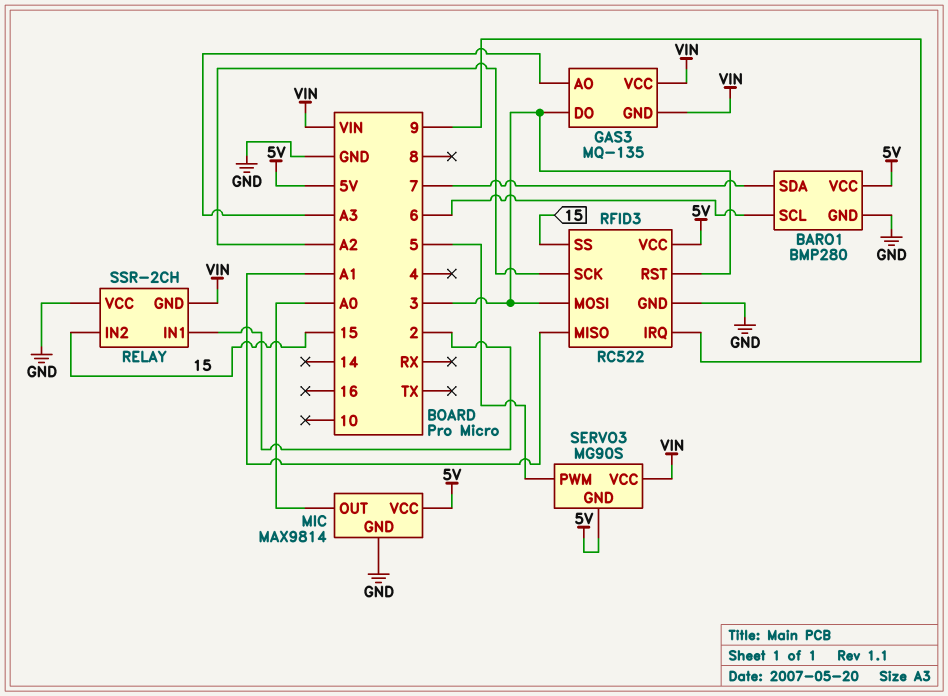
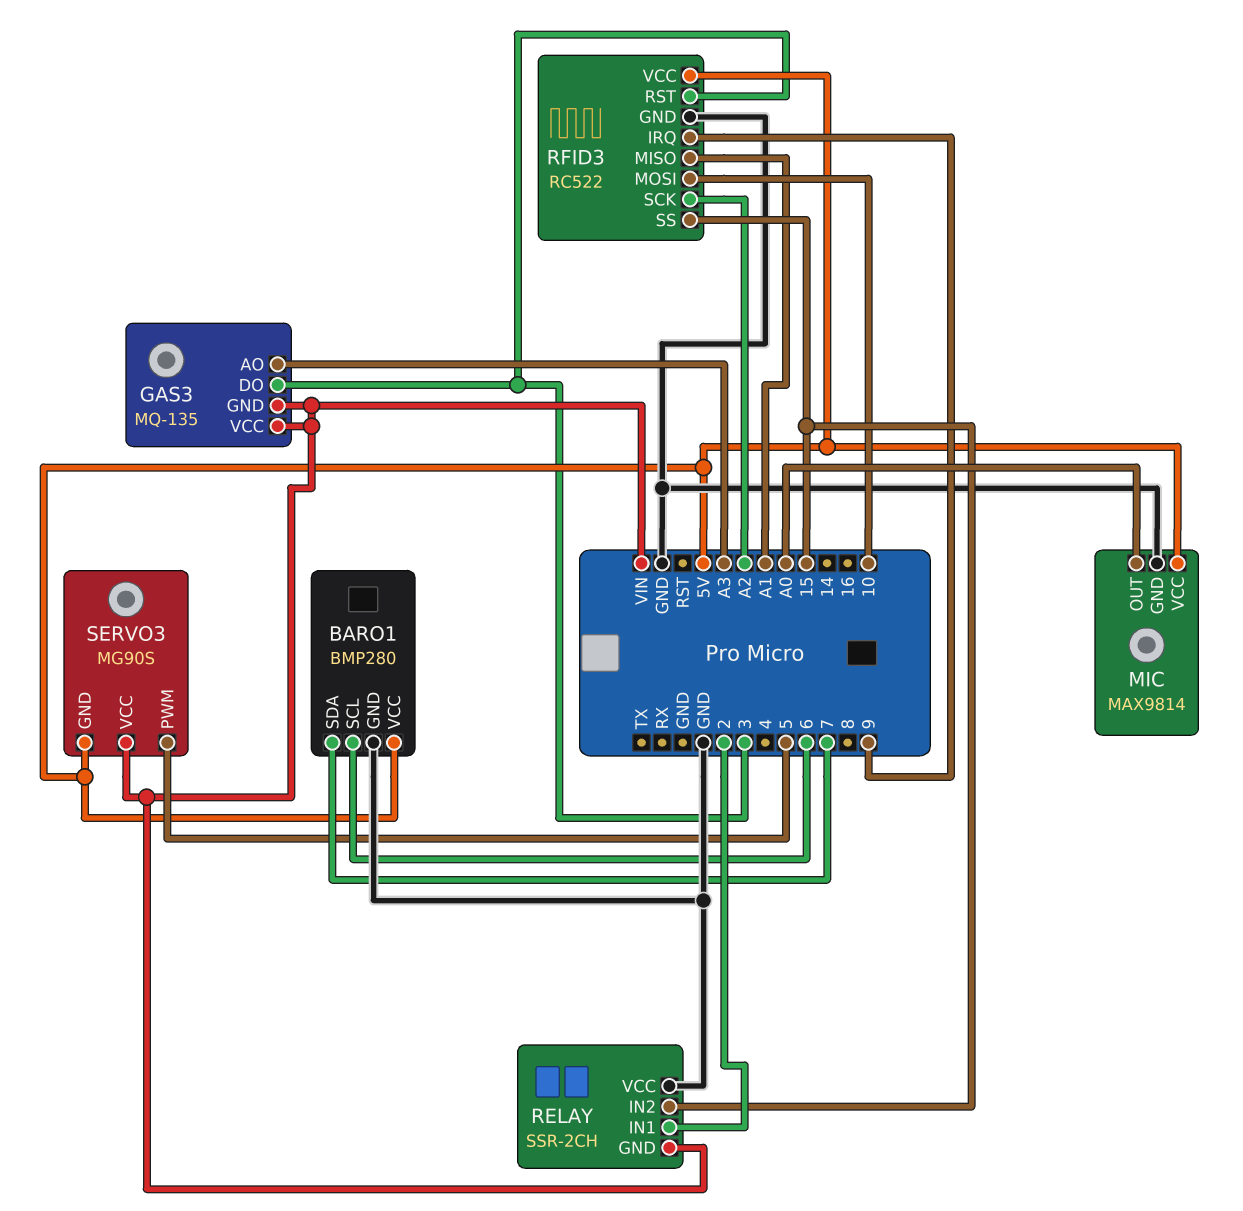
RFID3 pin MOSI: 3 -> 10

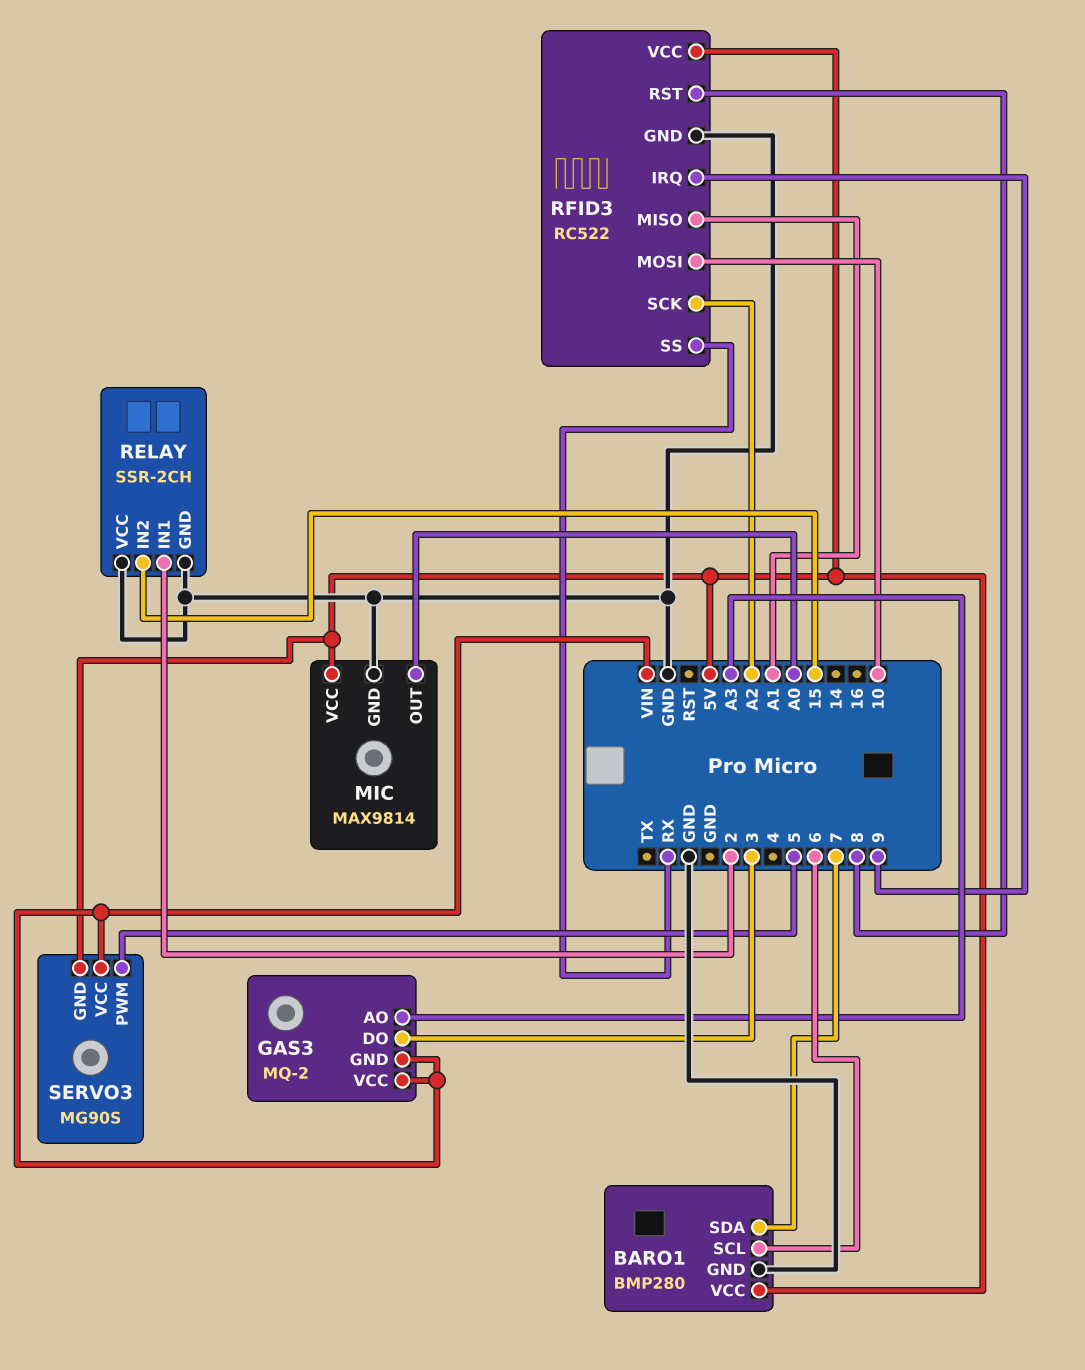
GAS3: MQ-135 -> MQ-2
RELAY pin GND: VIN -> GND
RFID3 pin RST: 3 -> 8
RFID3 pin SS: 15 -> RX

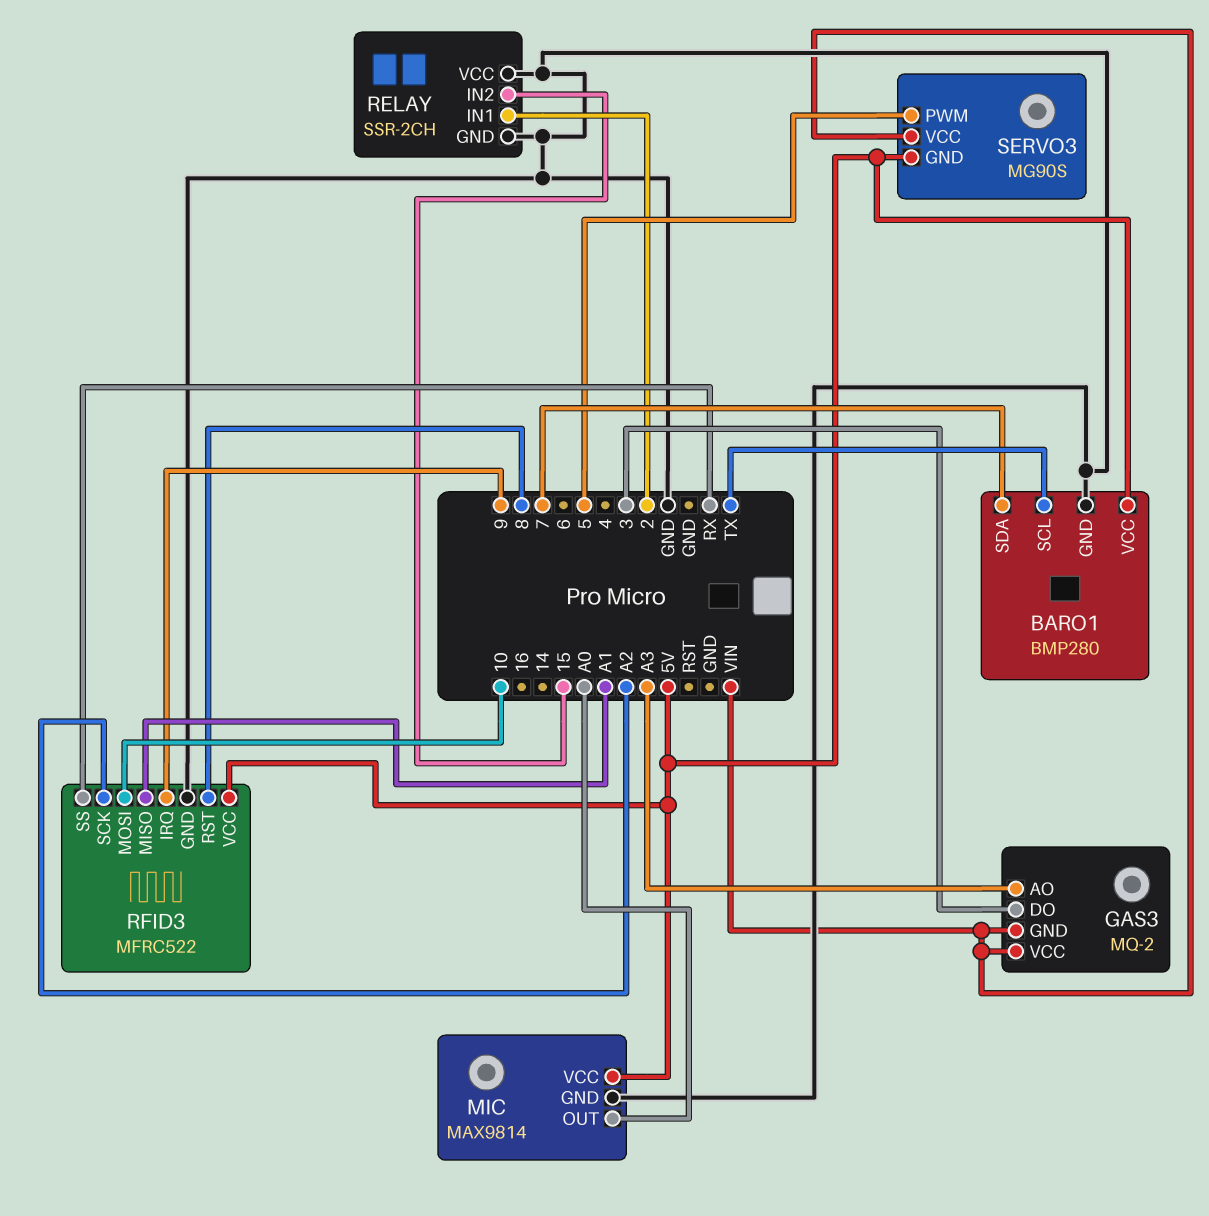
BARO1 pin SCL: 6 -> TX
RFID3: RC522 -> MFRC522

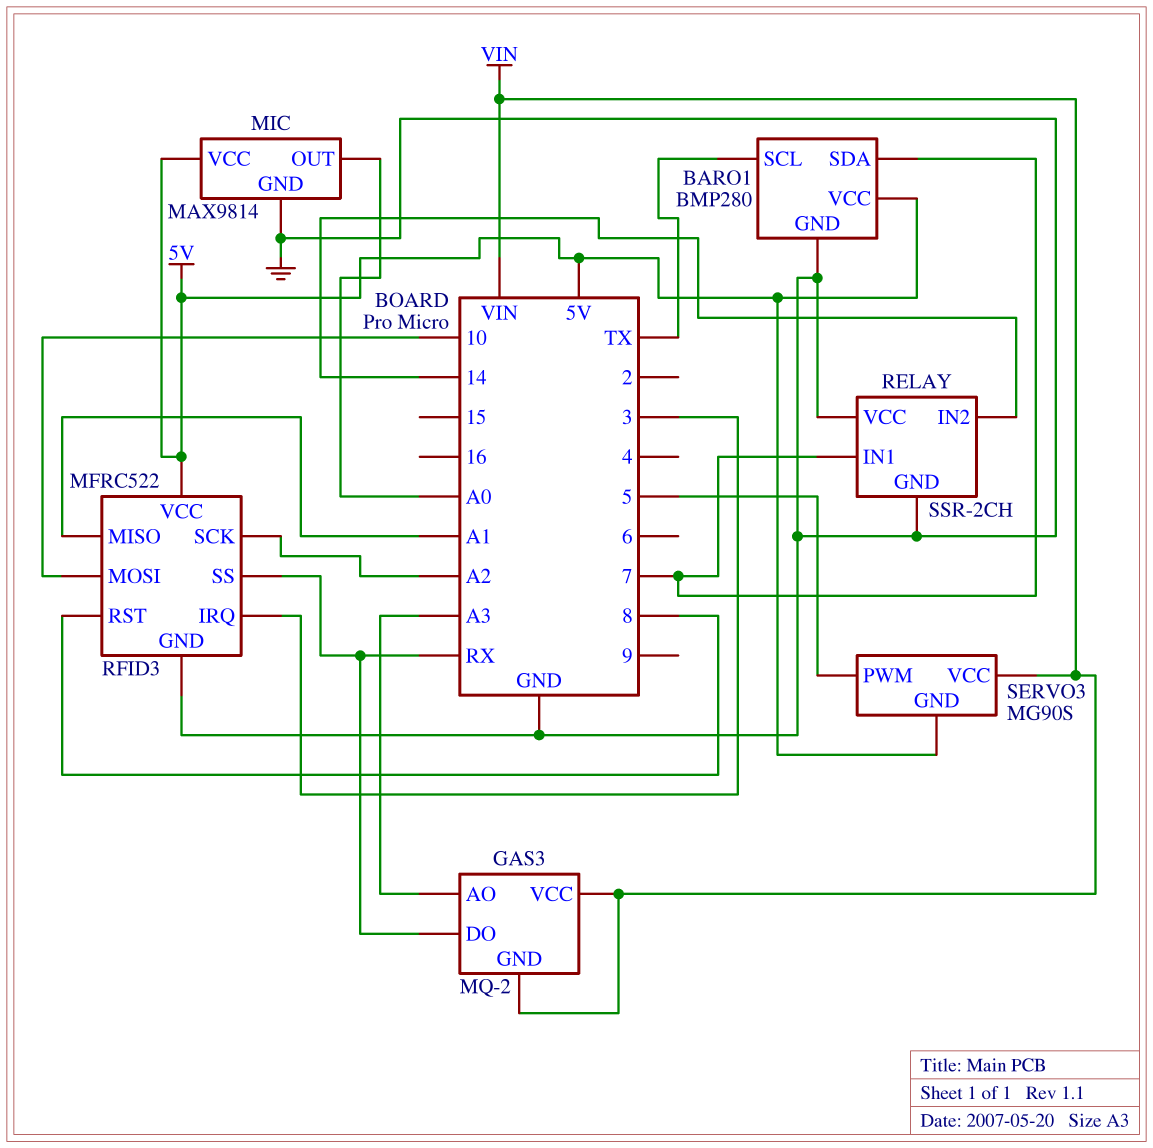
GAS3 pin DO: 3 -> RX
RELAY pin IN1: 2 -> 7
RELAY pin IN2: 15 -> 14
RFID3 pin IRQ: 9 -> 3

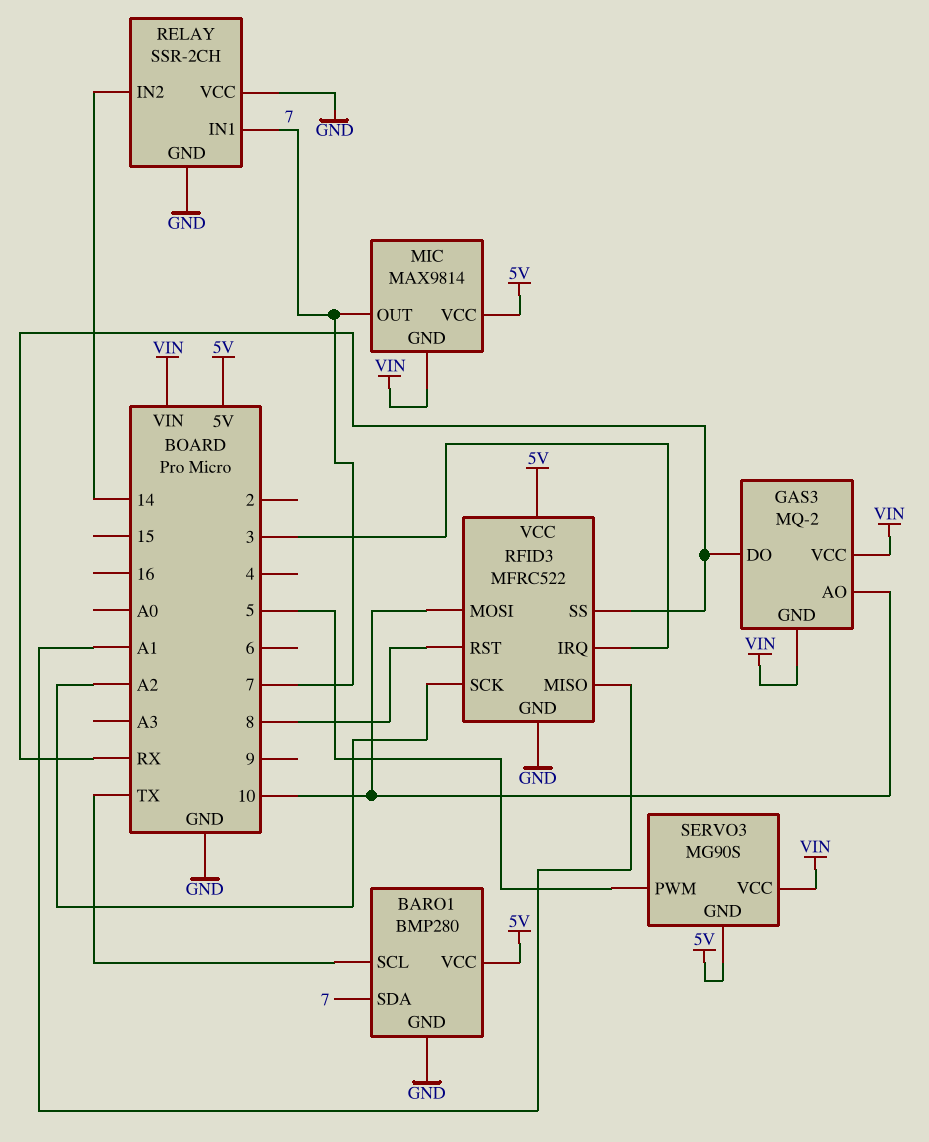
GAS3 pin AO: A3 -> 10
MIC pin GND: GND -> VIN
MIC pin OUT: A0 -> 7

